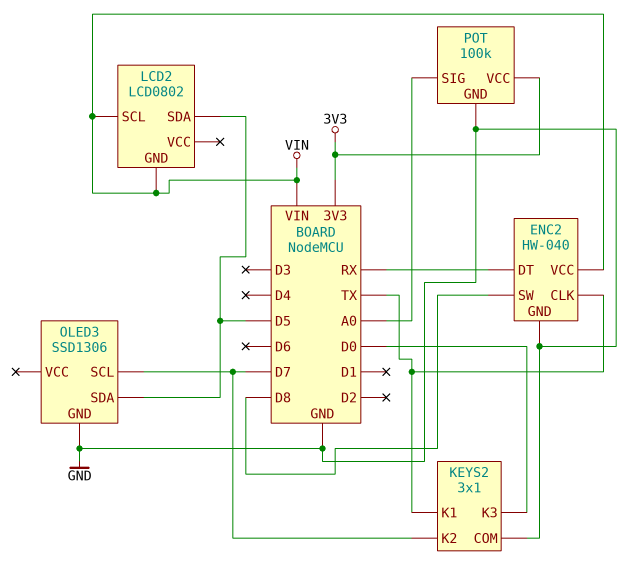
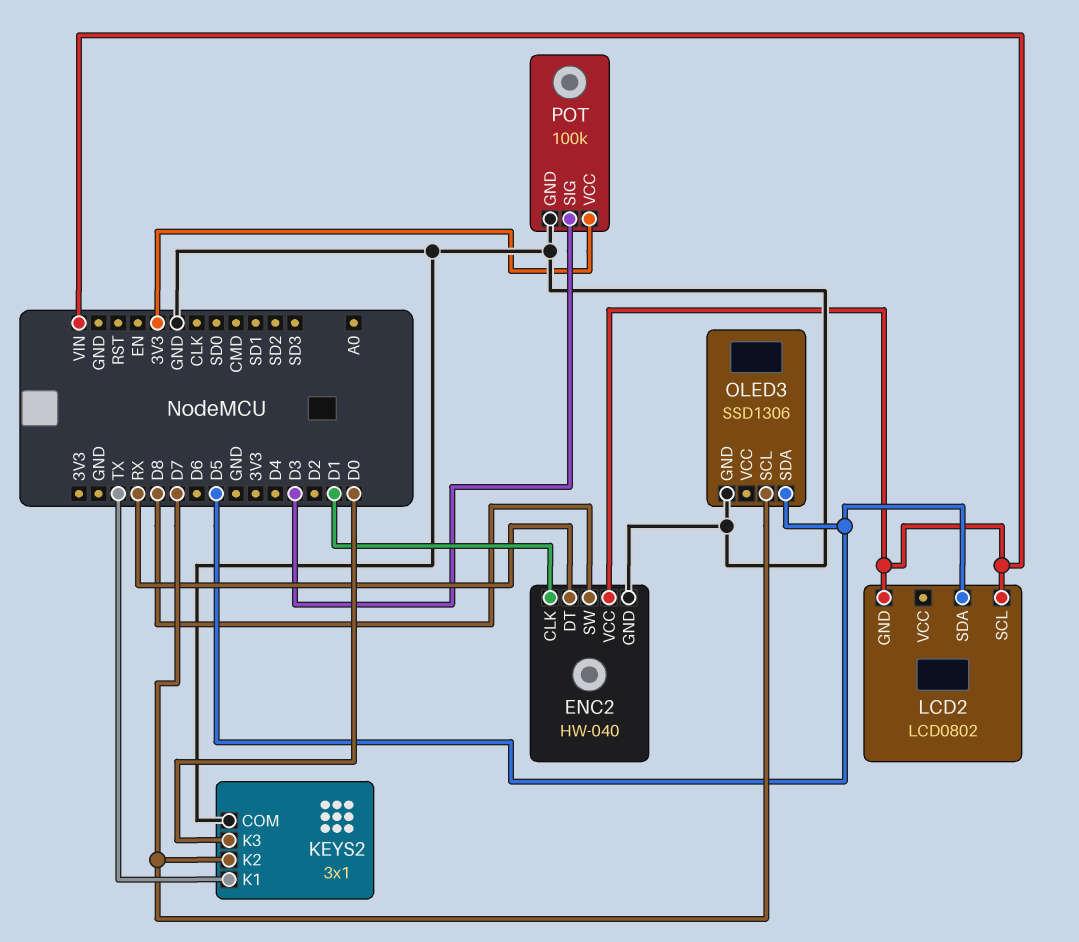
ENC2 pin CLK: TX -> D1
POT pin SIG: A0 -> D3

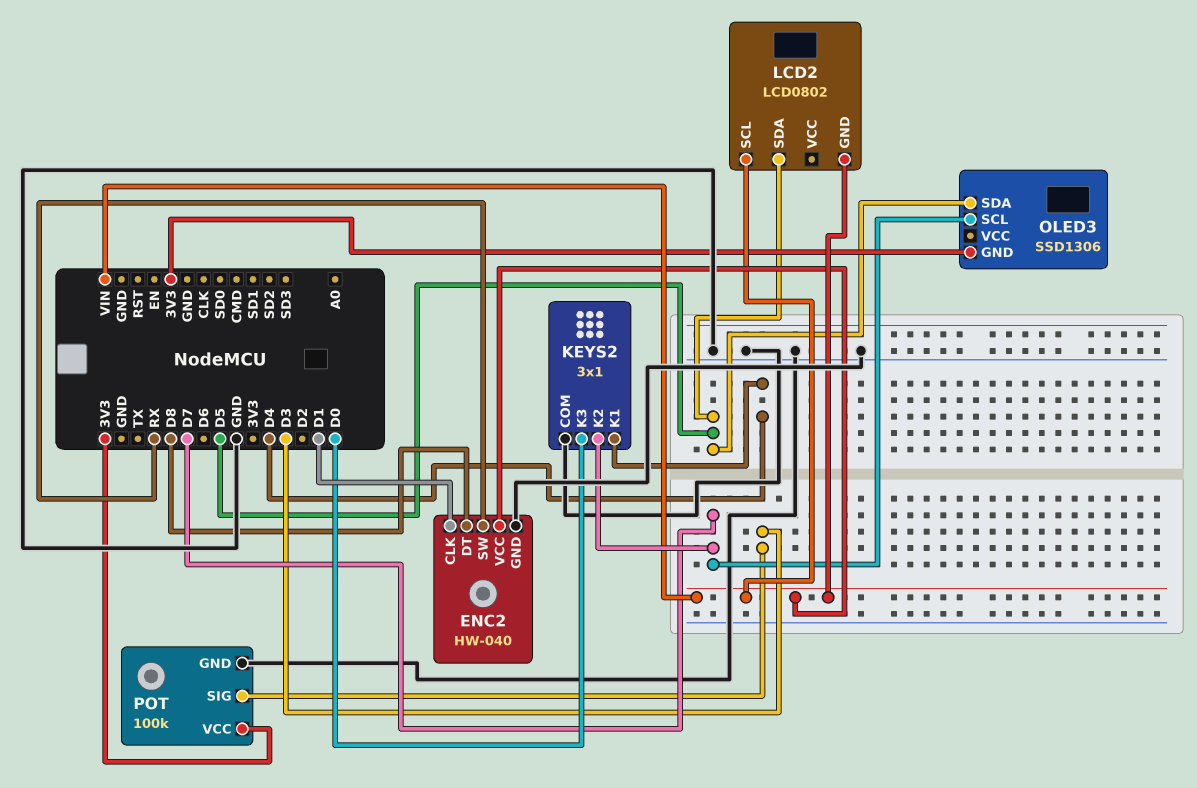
ENC2 pin DT: RX -> D8
ENC2 pin SW: D8 -> RX
KEYS2 pin K1: TX -> D4
OLED3 pin GND: GND -> 3V3

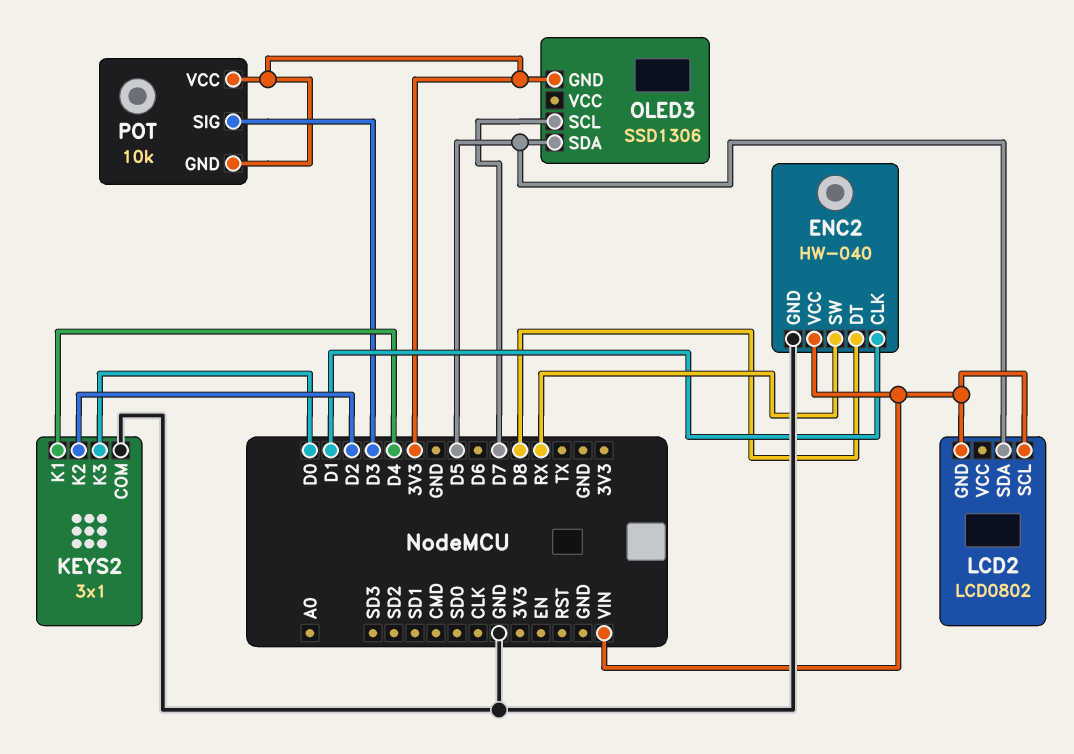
KEYS2 pin K2: D7 -> D2
POT: 100k -> 10k
POT pin GND: GND -> 3V3

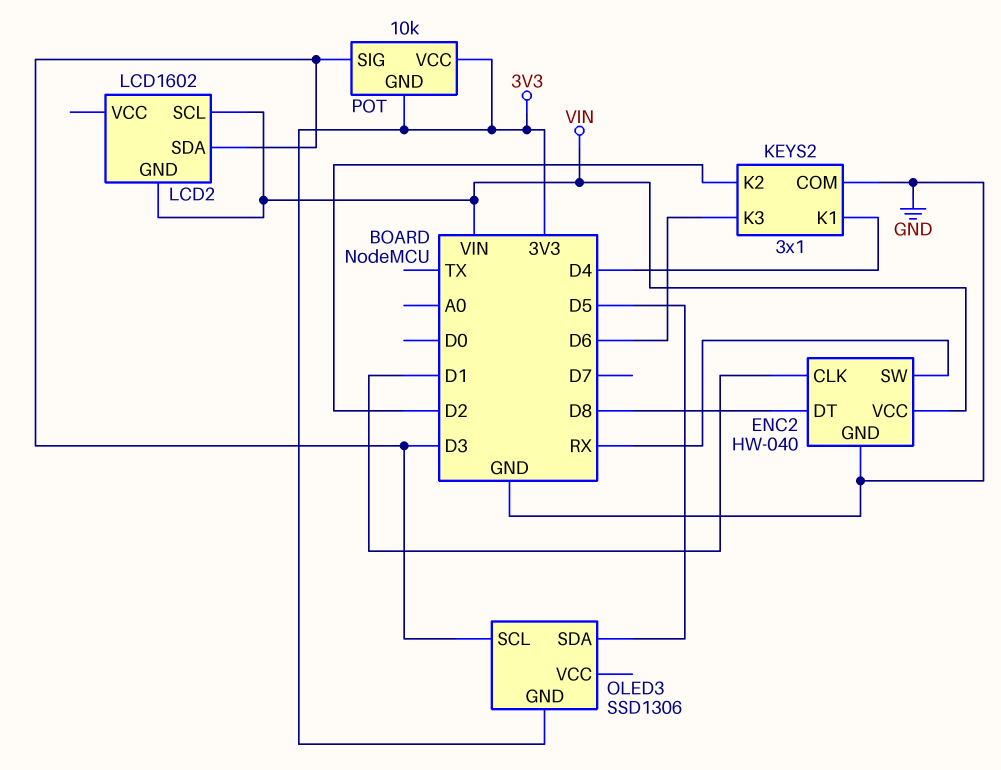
KEYS2 pin K3: D0 -> D6
LCD2: LCD0802 -> LCD1602
LCD2 pin SDA: D5 -> D3
OLED3 pin SCL: D7 -> D3

